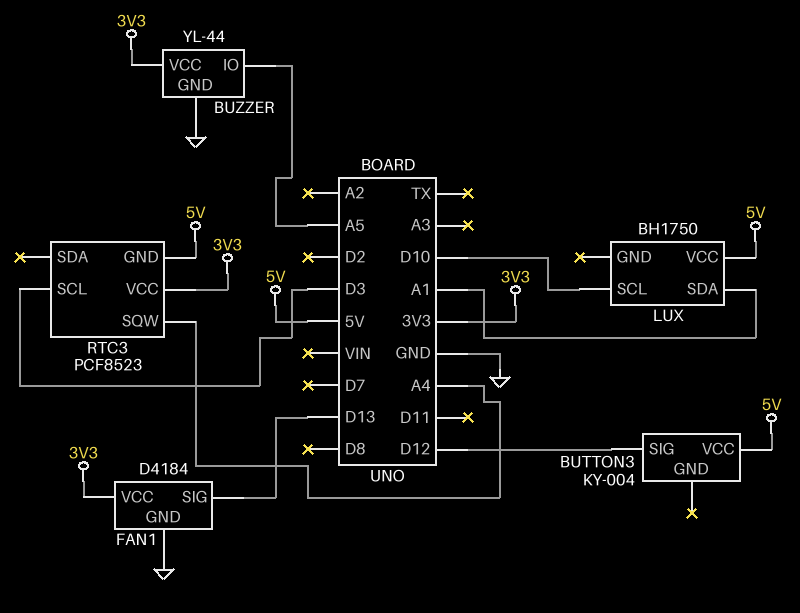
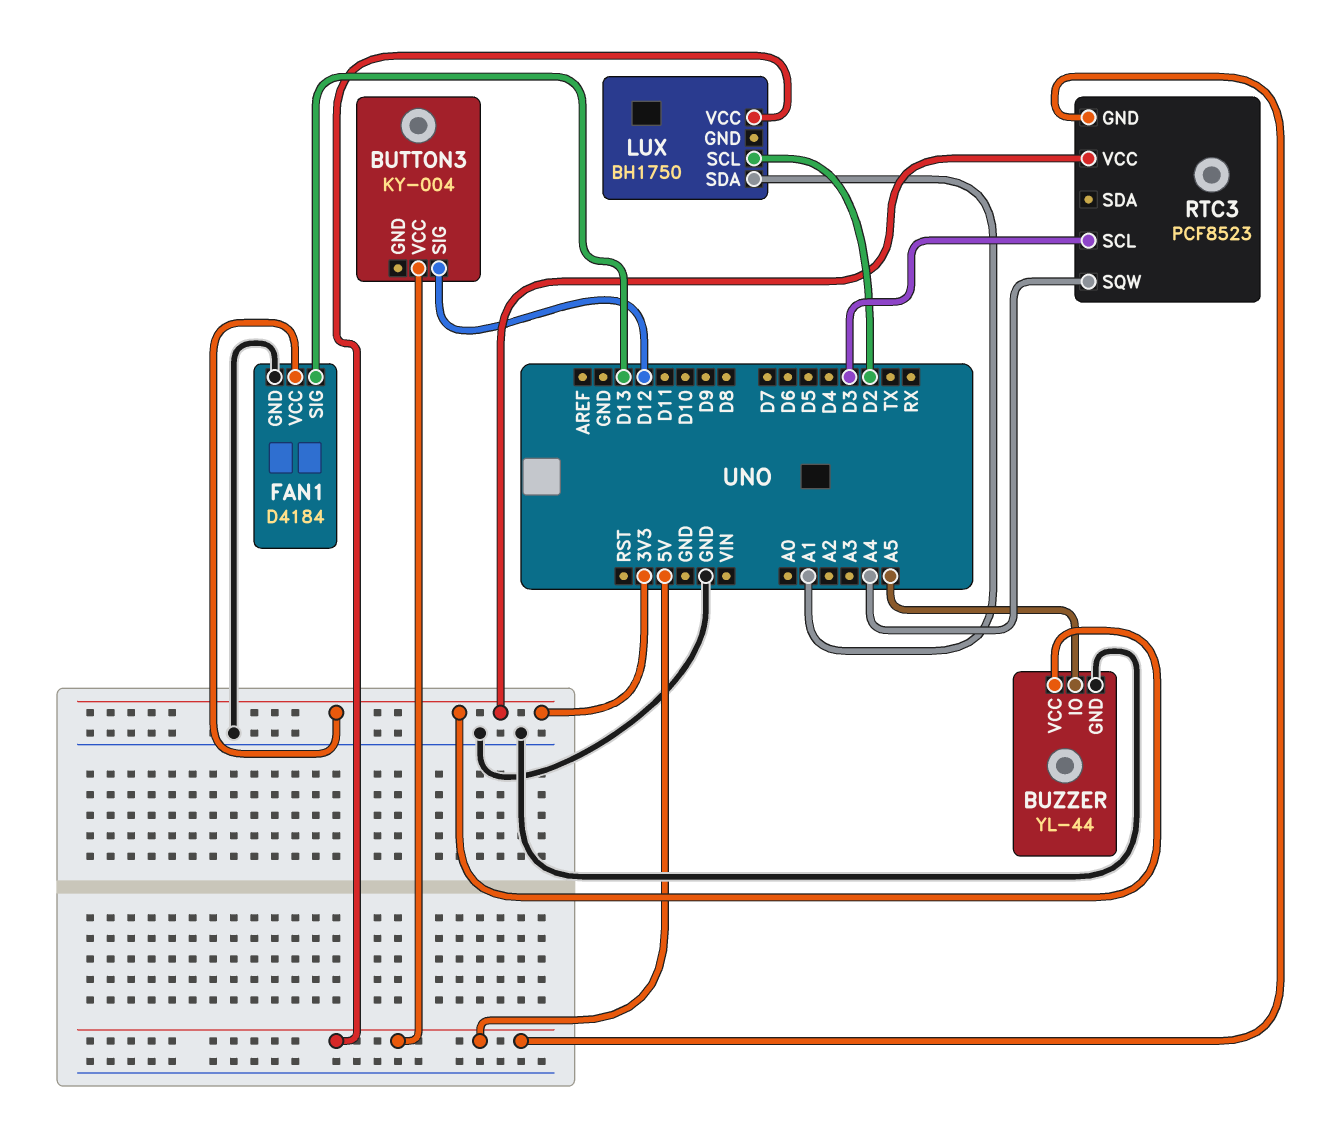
LUX pin SCL: D10 -> D2

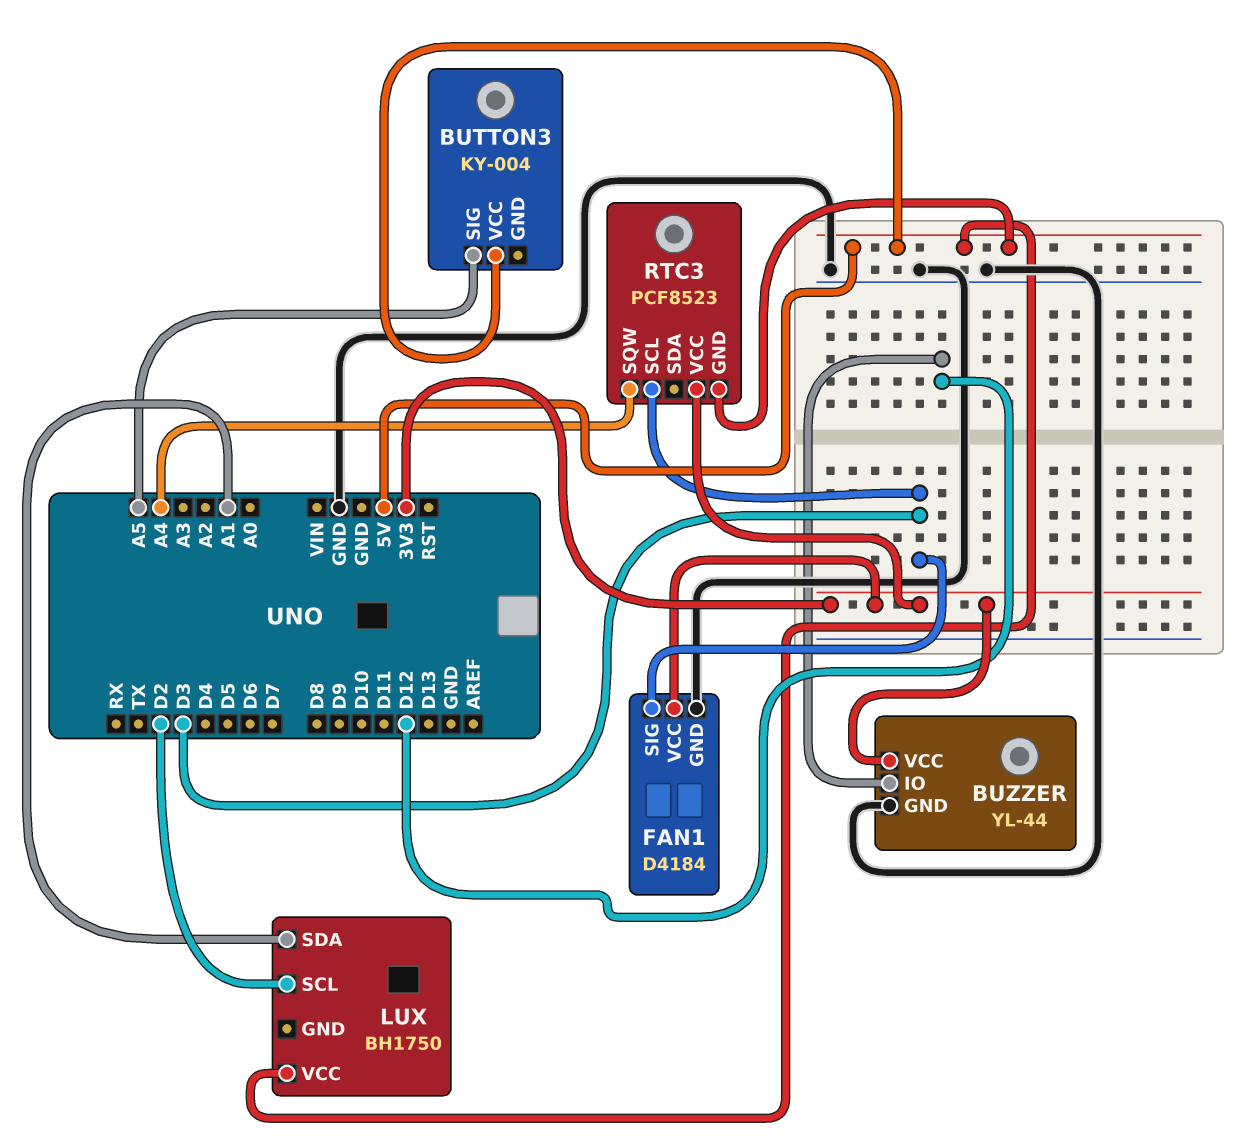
BUTTON3 pin SIG: D12 -> A5
BUZZER pin IO: A5 -> D12
FAN1 pin SIG: D13 -> D3

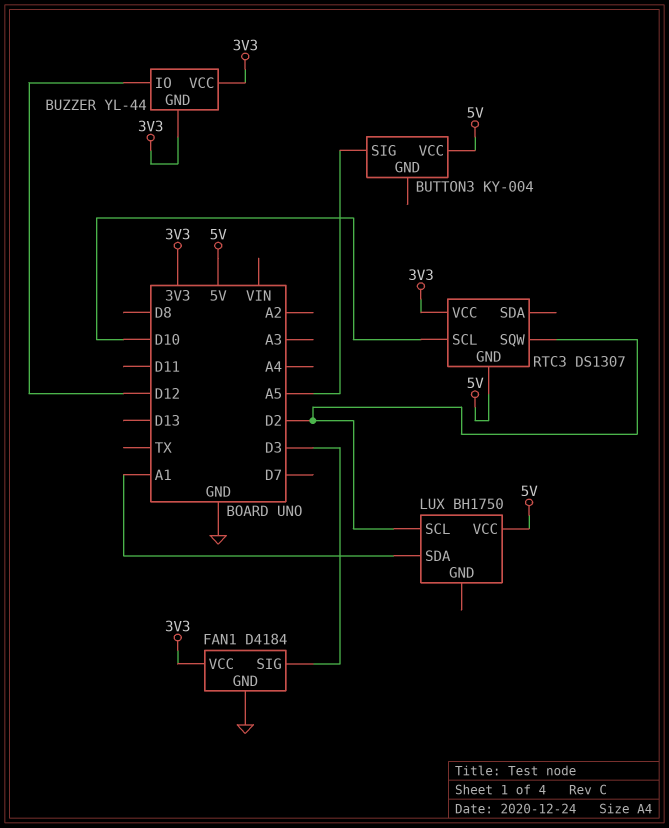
BUZZER pin GND: GND -> 3V3
RTC3: PCF8523 -> DS1307
RTC3 pin SCL: D3 -> D10
RTC3 pin SQW: A4 -> D2

